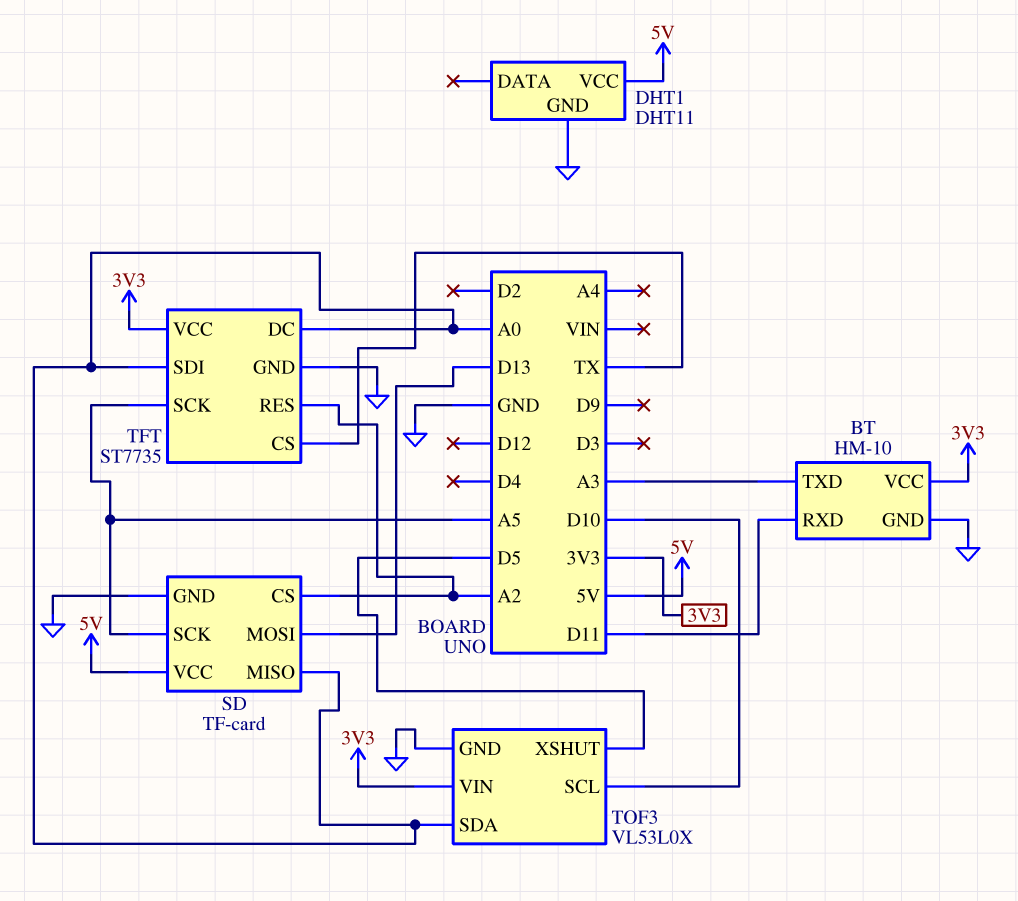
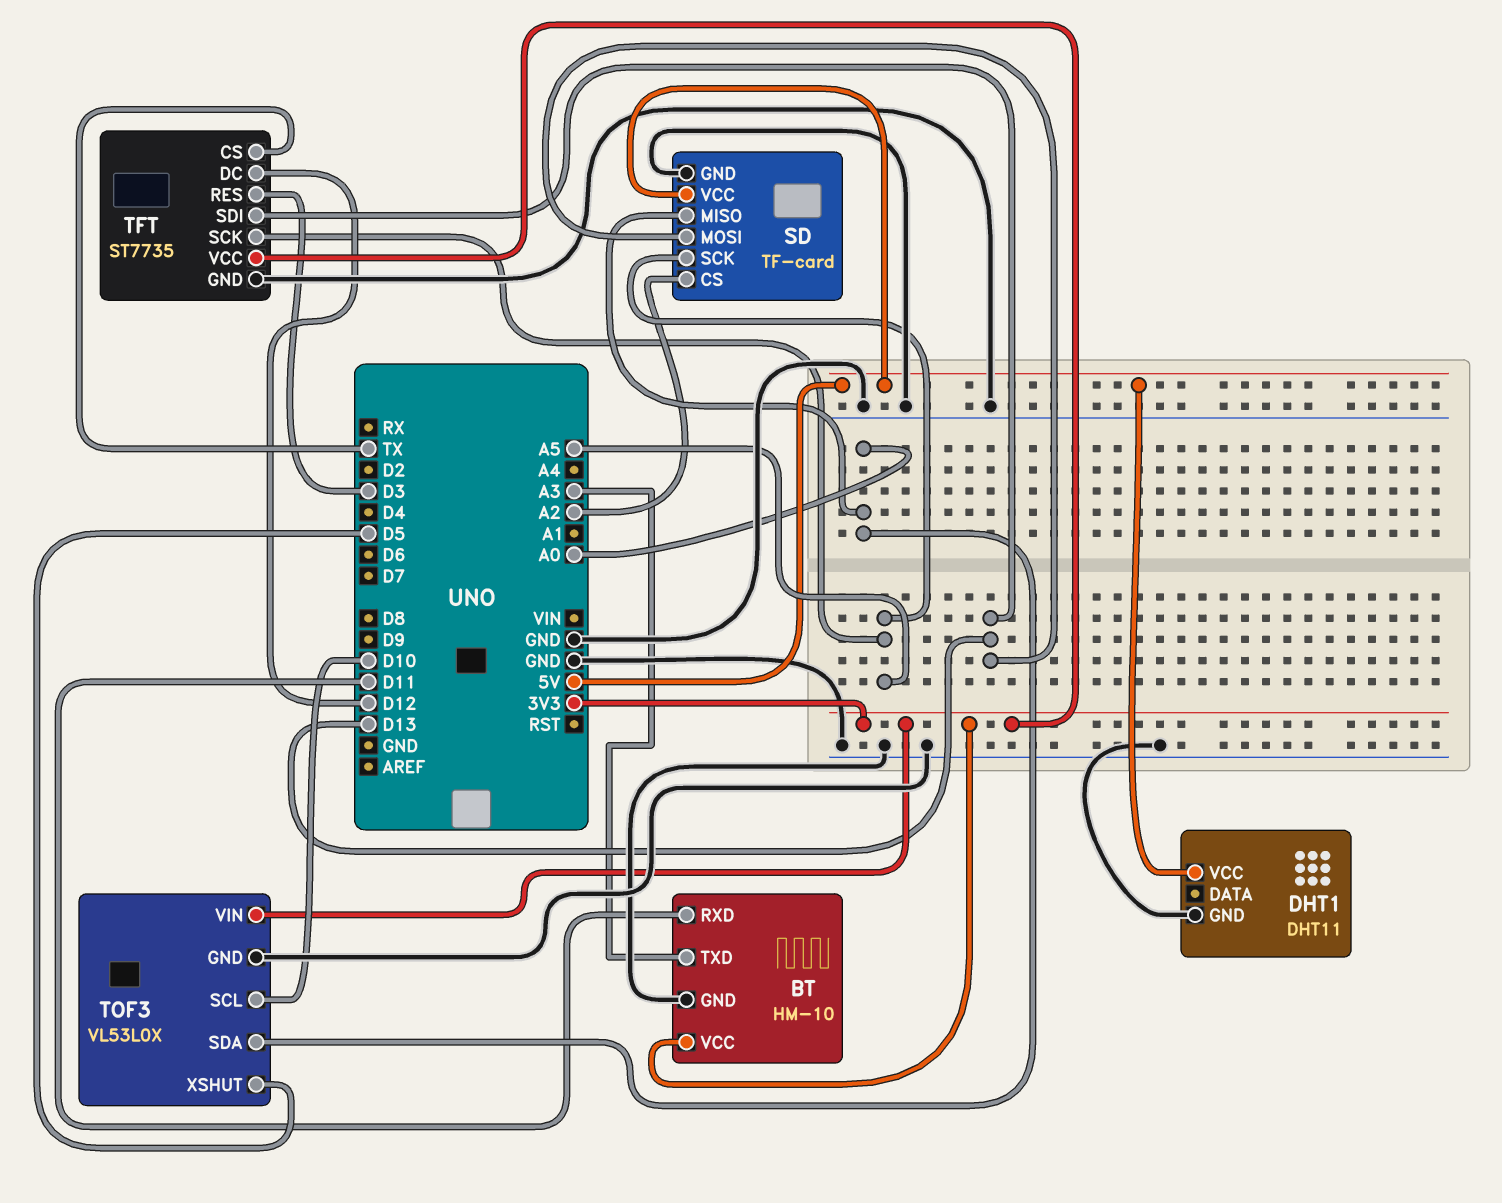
TFT pin DC: A0 -> D12
TFT pin RES: A2 -> D3
TFT pin SDI: A0 -> D13

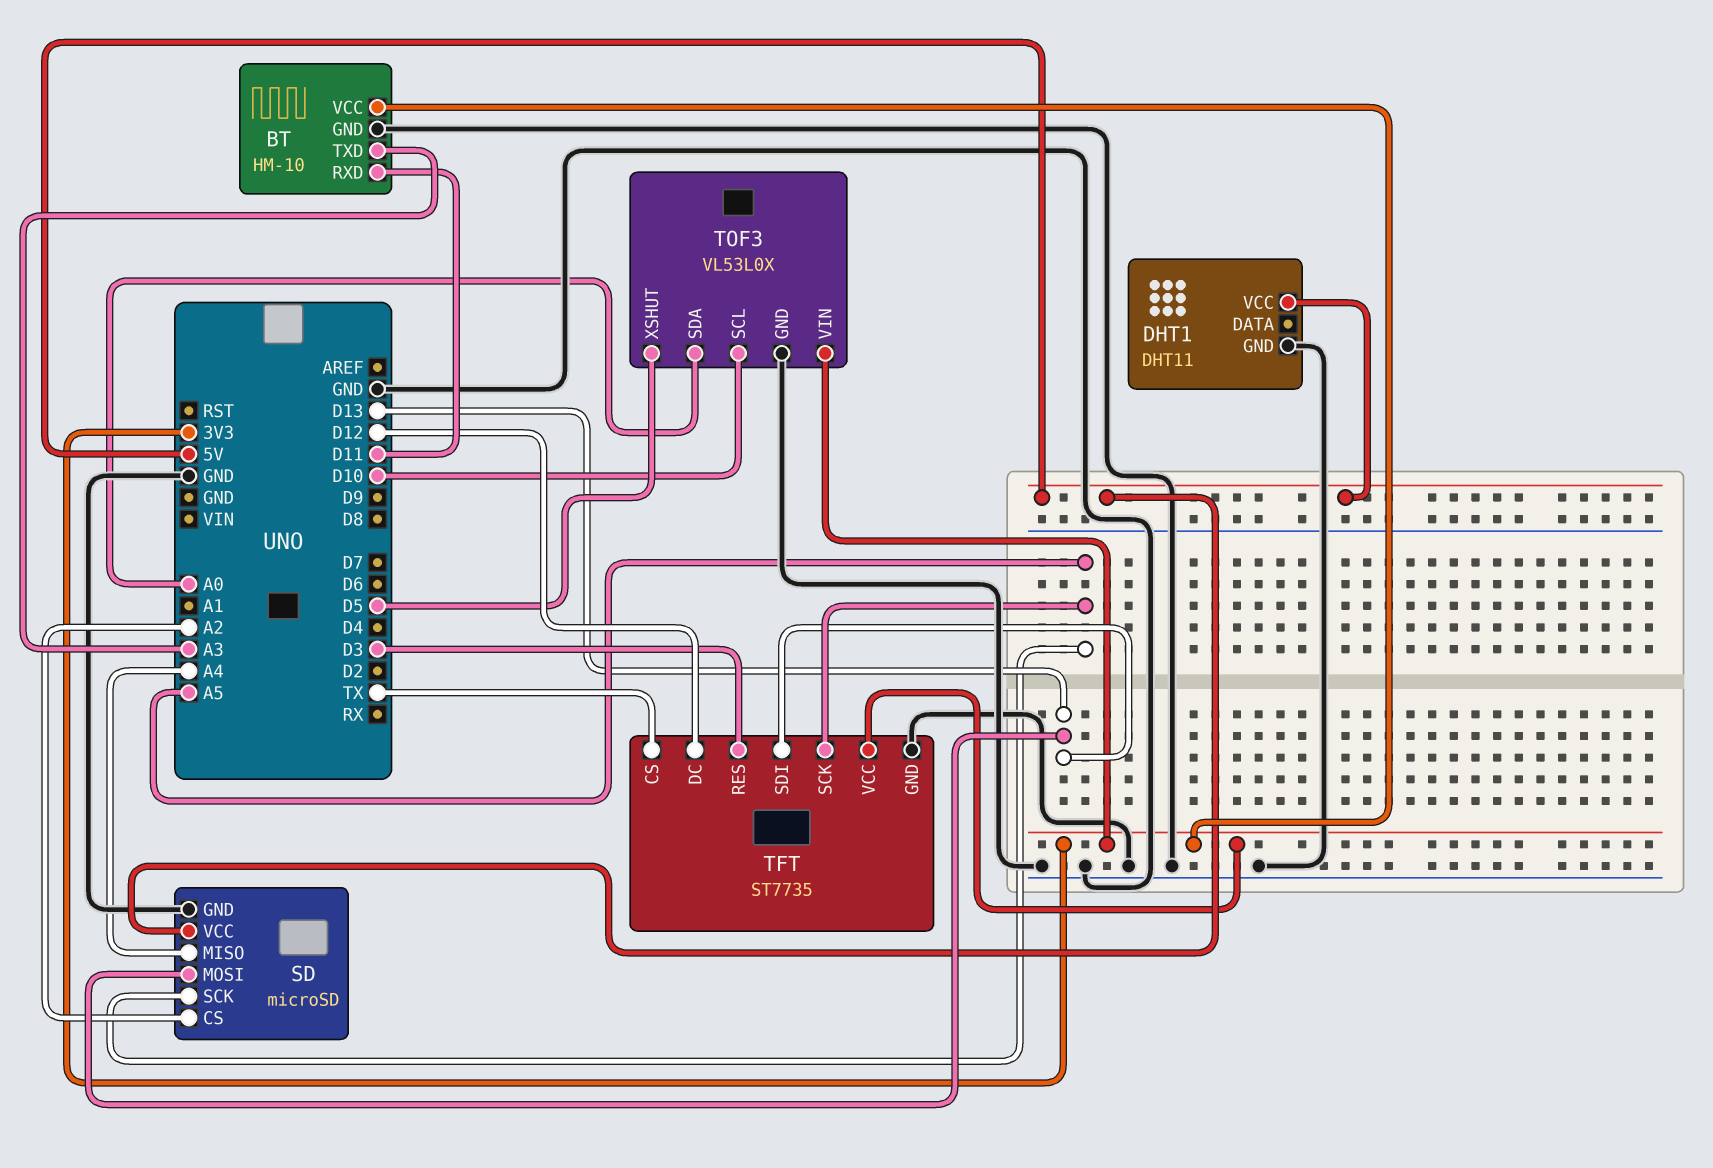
SD: TF-card -> microSD
SD pin MISO: A0 -> A4

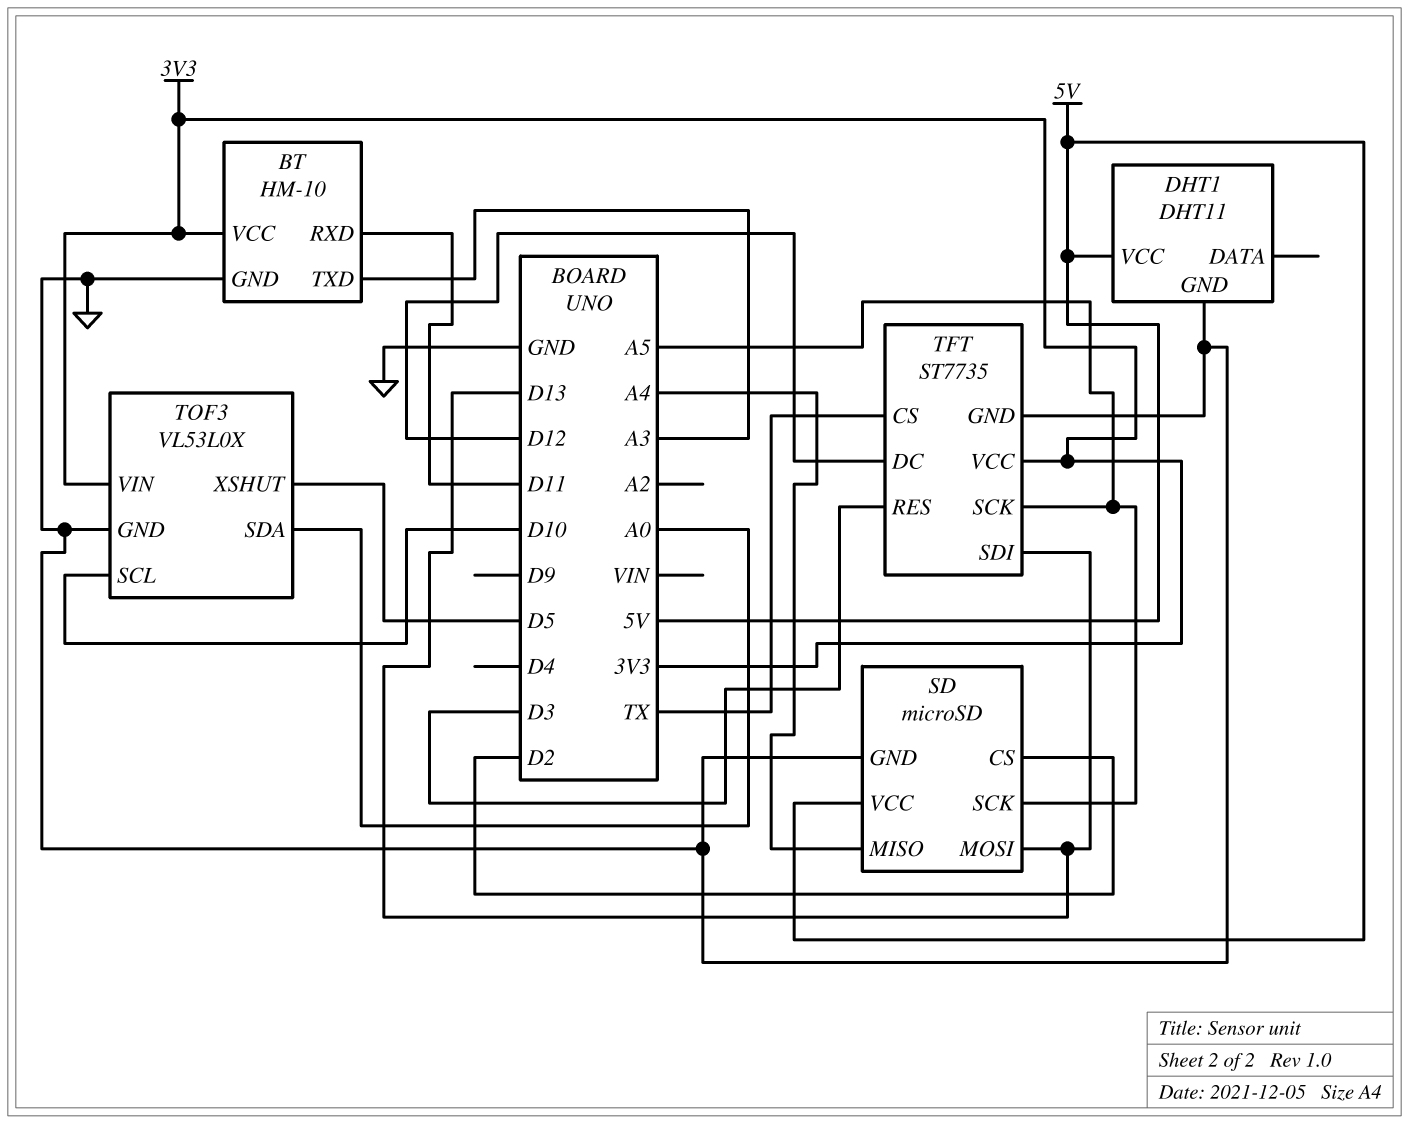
SD pin CS: A2 -> D2

